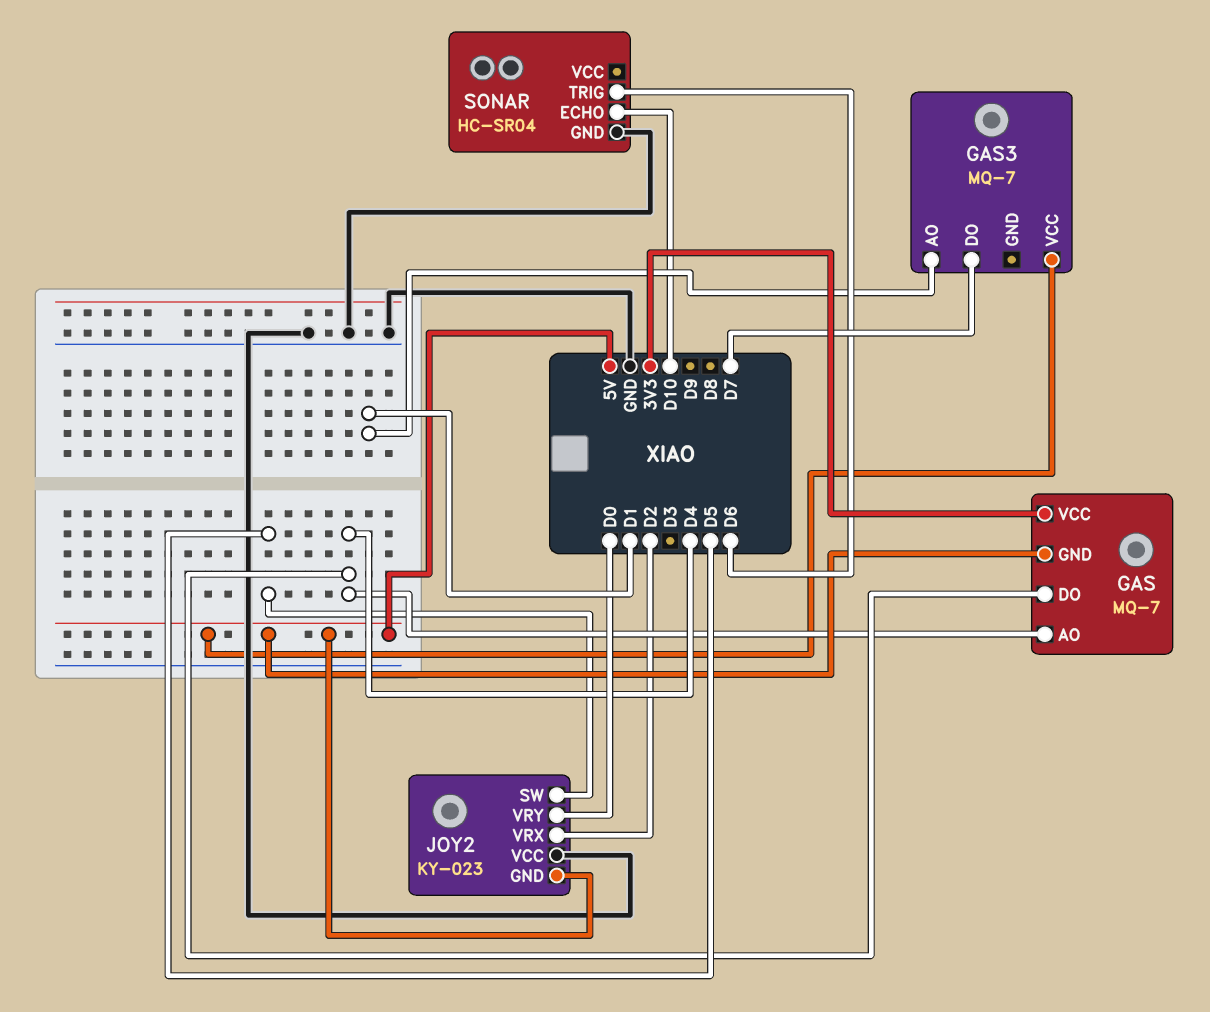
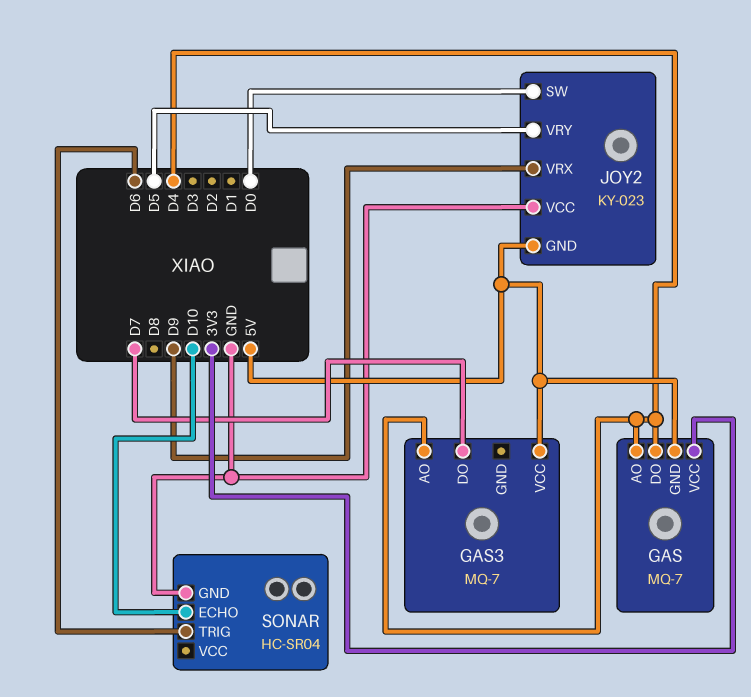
GAS3 pin AO: D1 -> D4
JOY2 pin SW: D5 -> D0
JOY2 pin VRX: D2 -> D9
JOY2 pin VRY: D0 -> D5

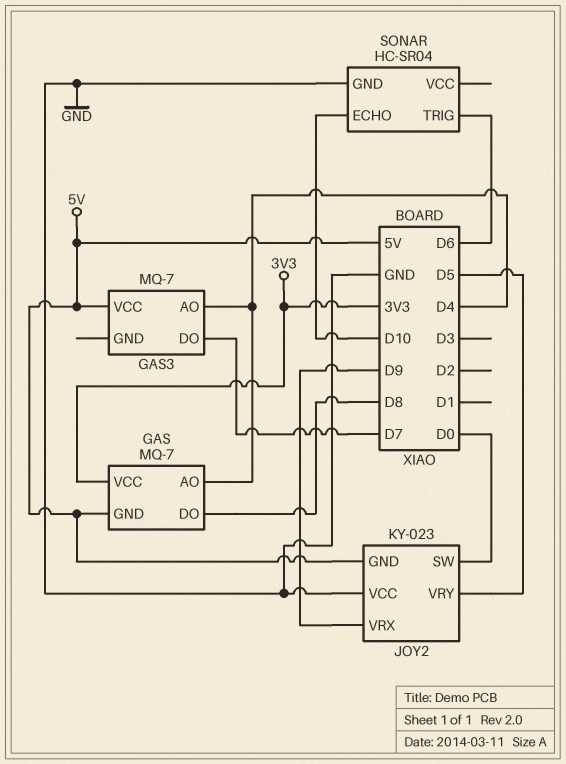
GAS pin DO: D4 -> D8

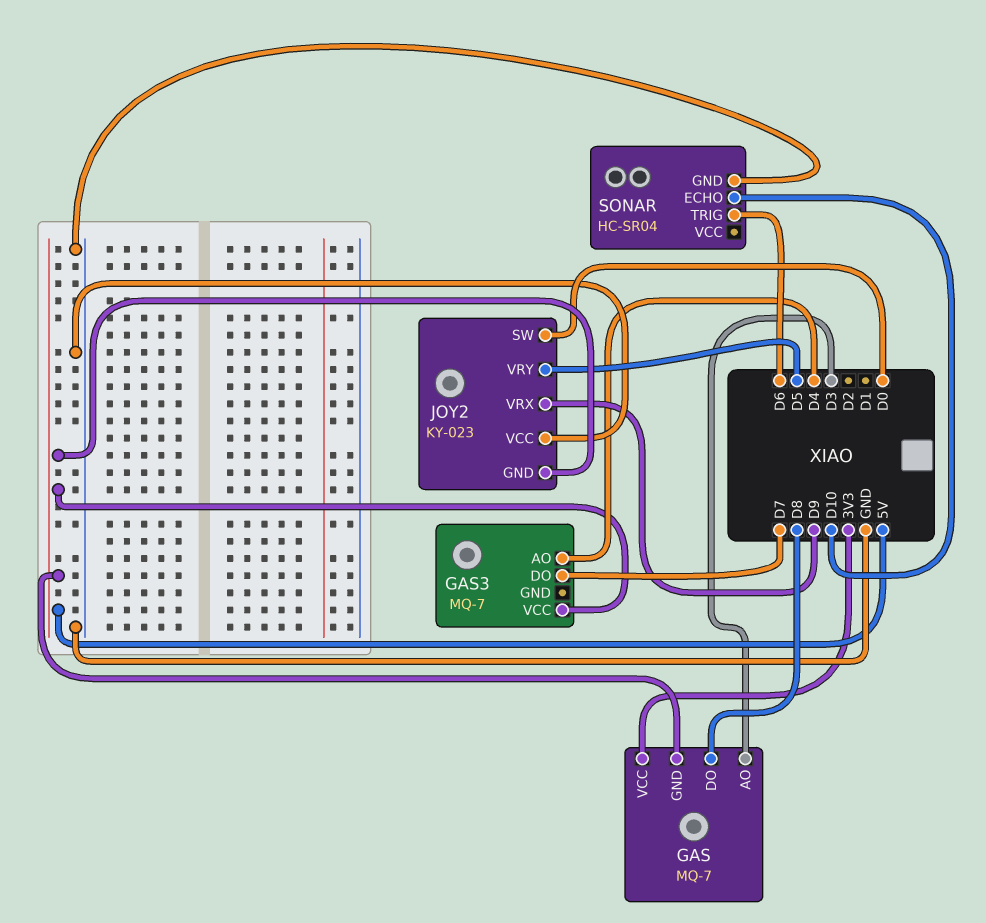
GAS pin AO: D4 -> D3

